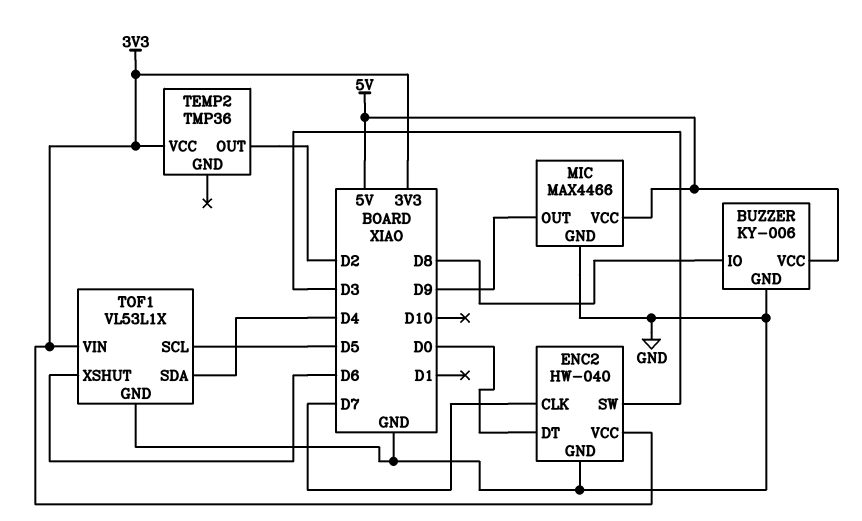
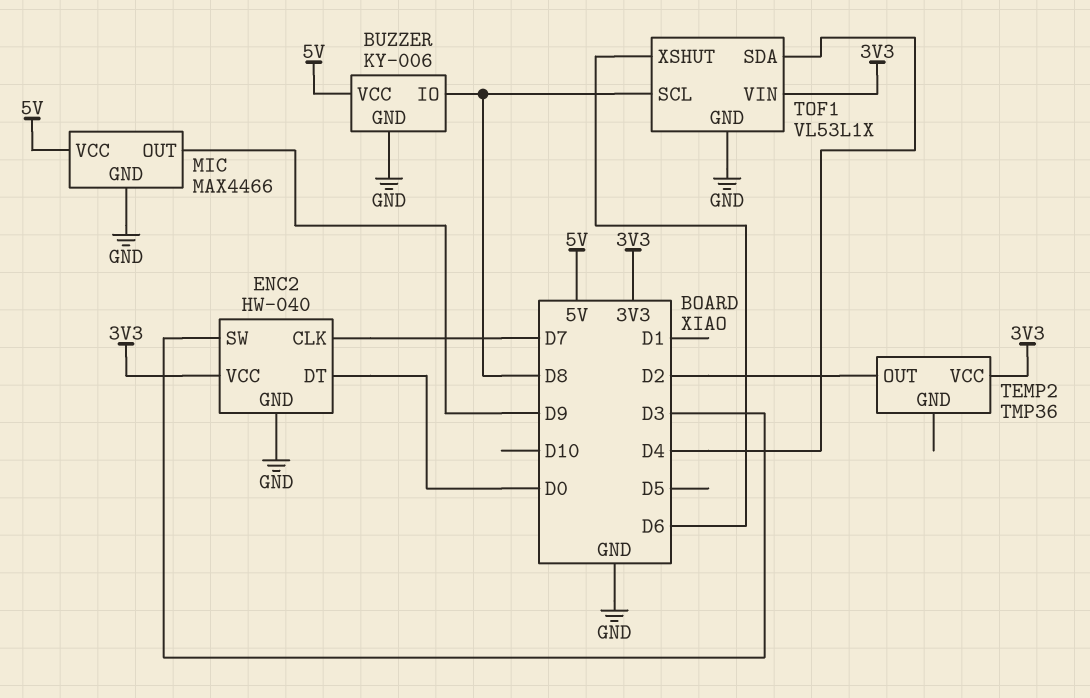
TOF1 pin SCL: D5 -> D8

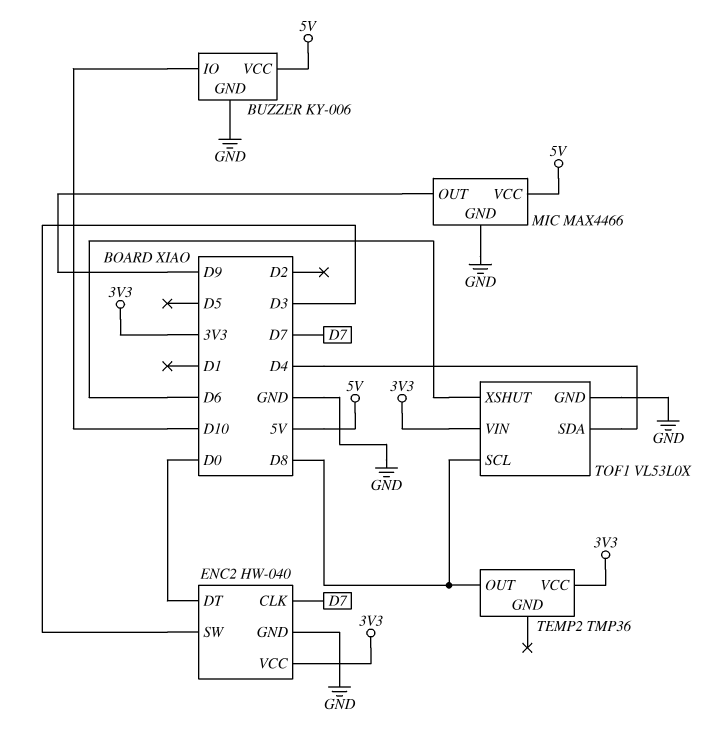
BUZZER pin IO: D8 -> D10
TEMP2 pin OUT: D2 -> D8
TOF1: VL53L1X -> VL53L0X

